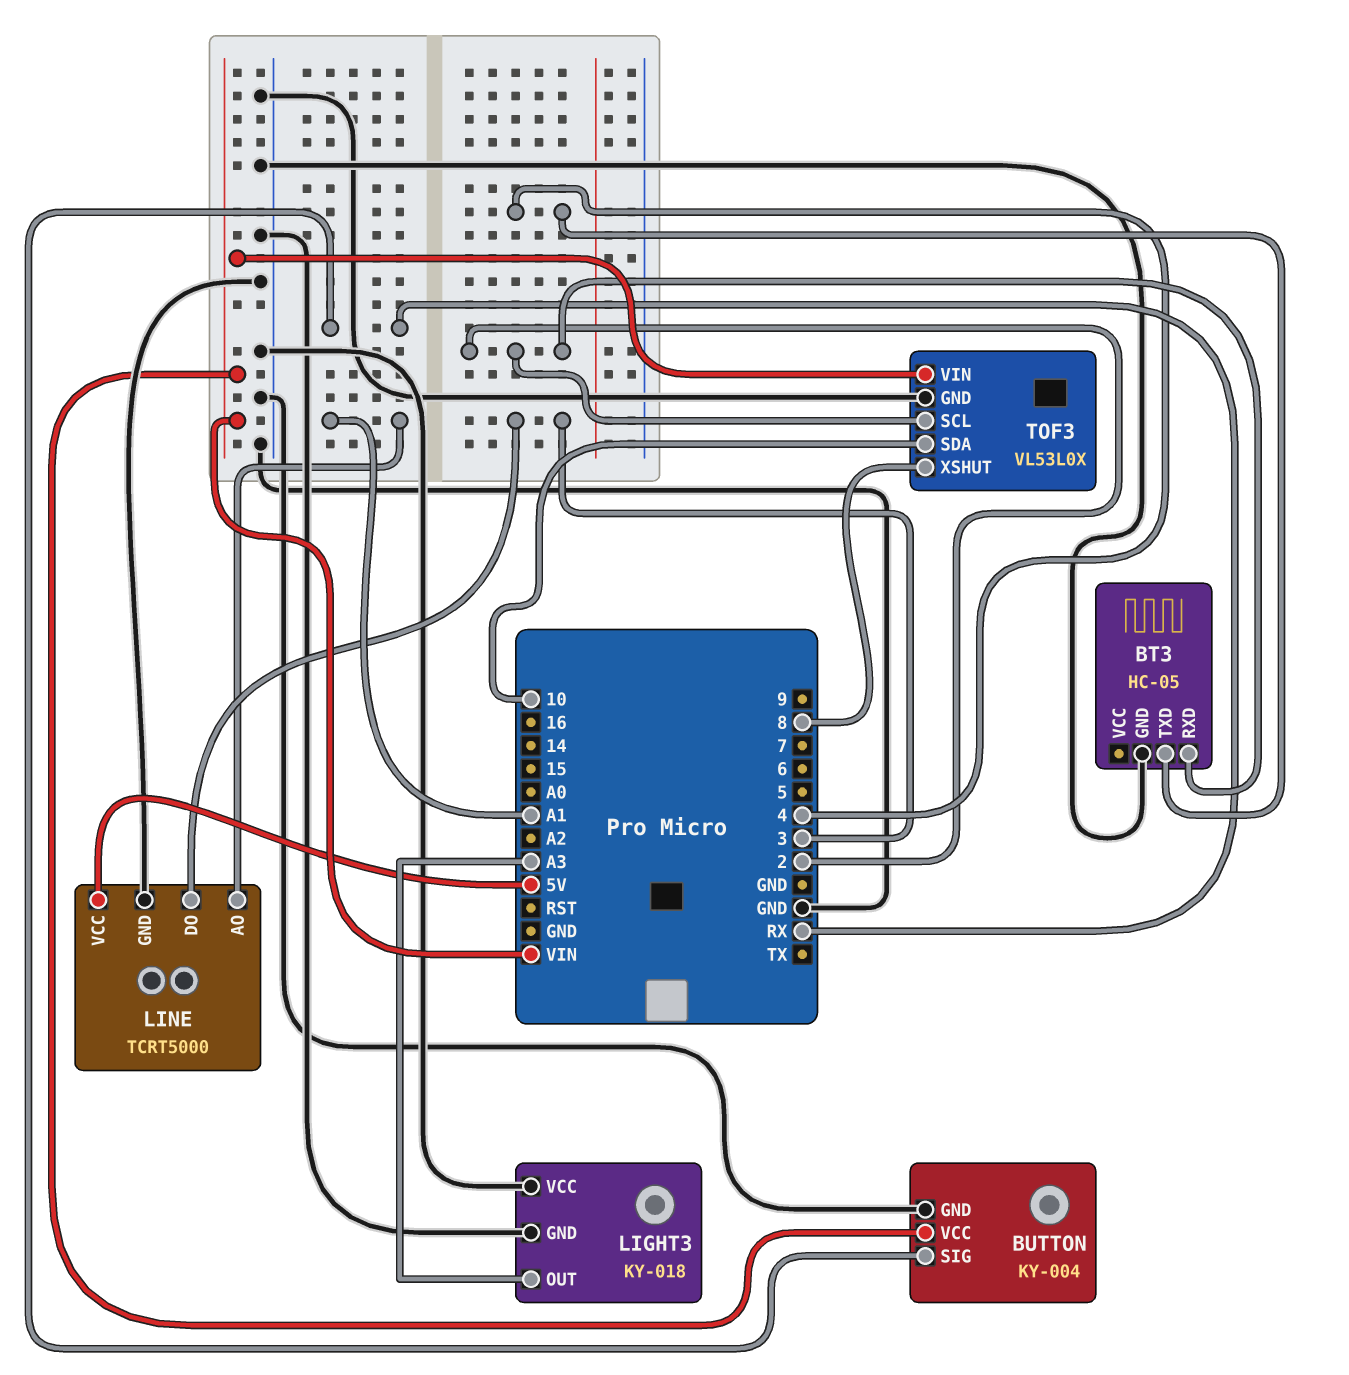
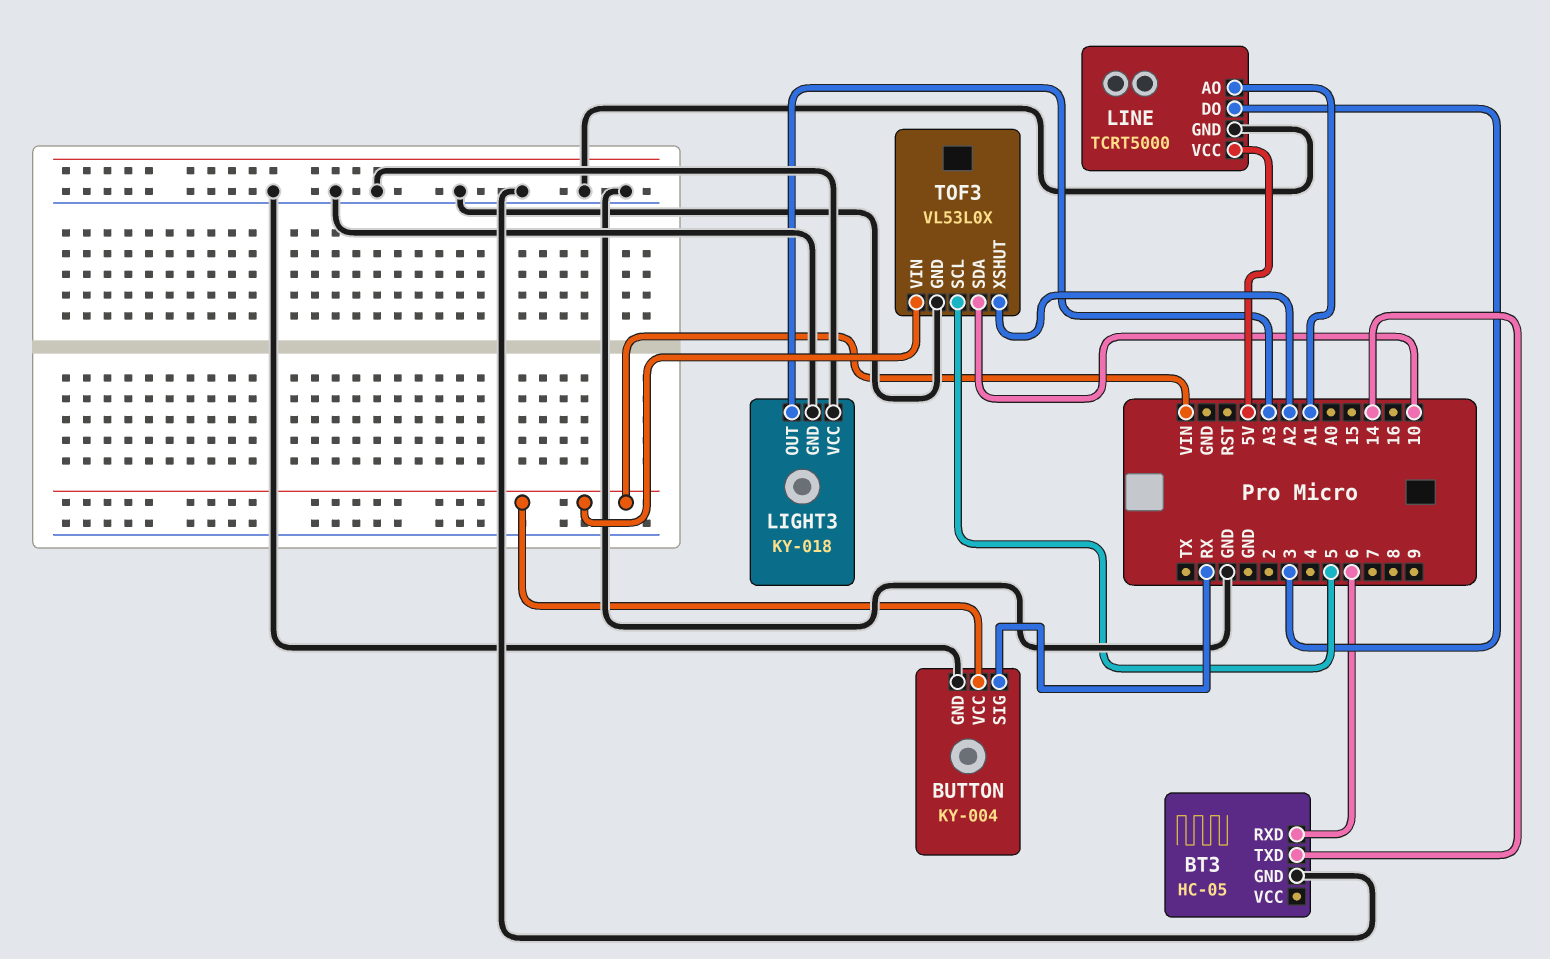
BT3 pin RXD: 2 -> 6
BT3 pin TXD: 4 -> 14
TOF3 pin SCL: 2 -> 5
TOF3 pin XSHUT: 8 -> A2

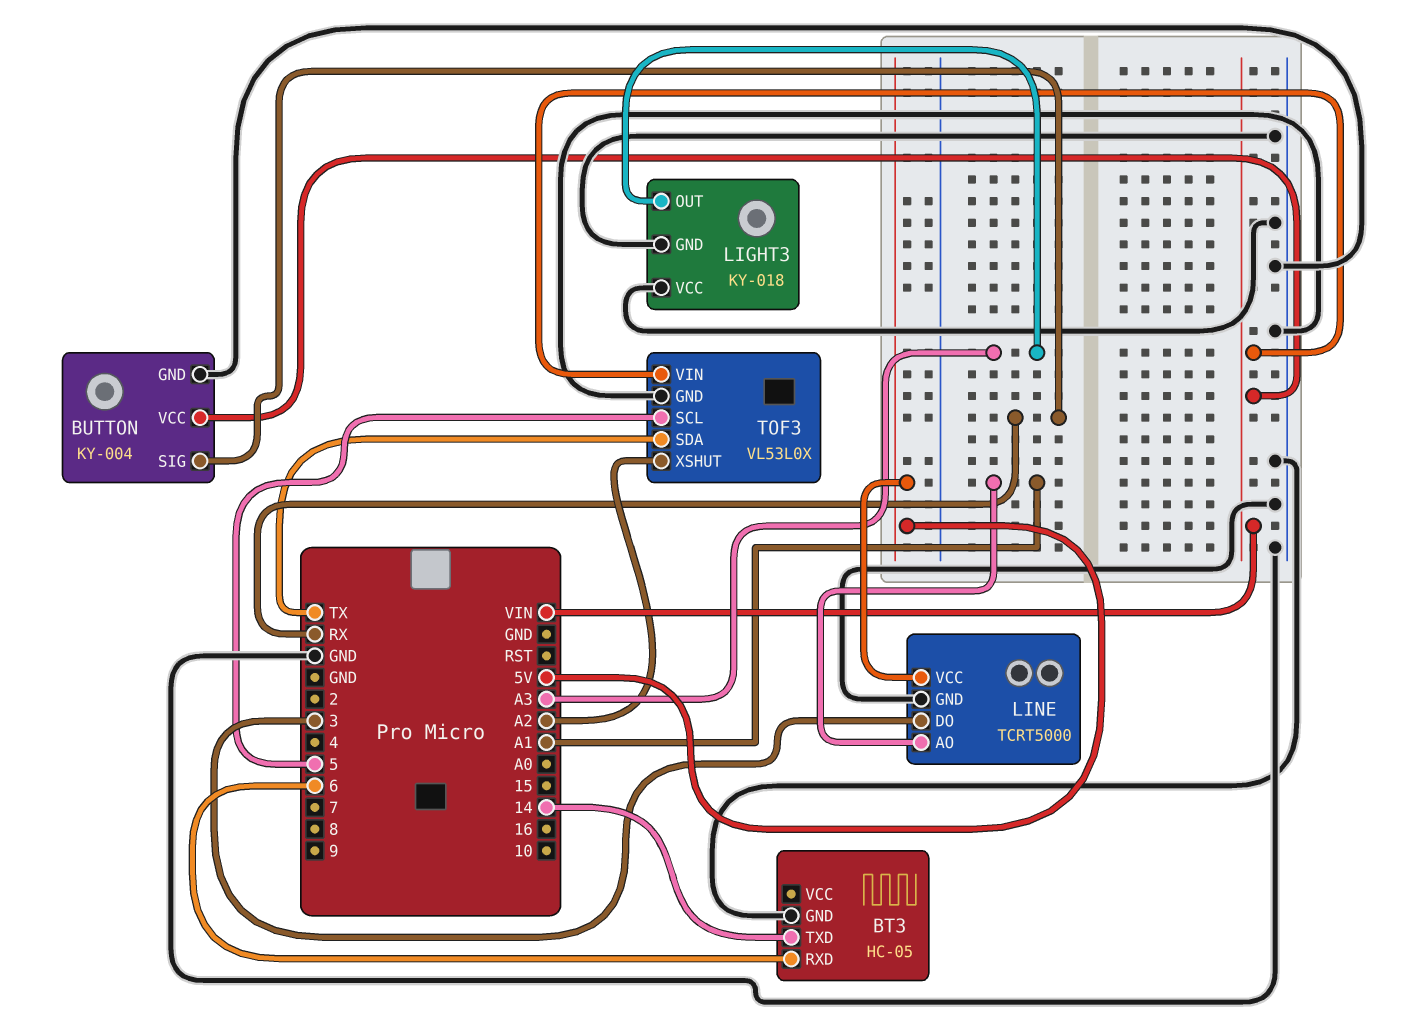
TOF3 pin SDA: 10 -> TX

